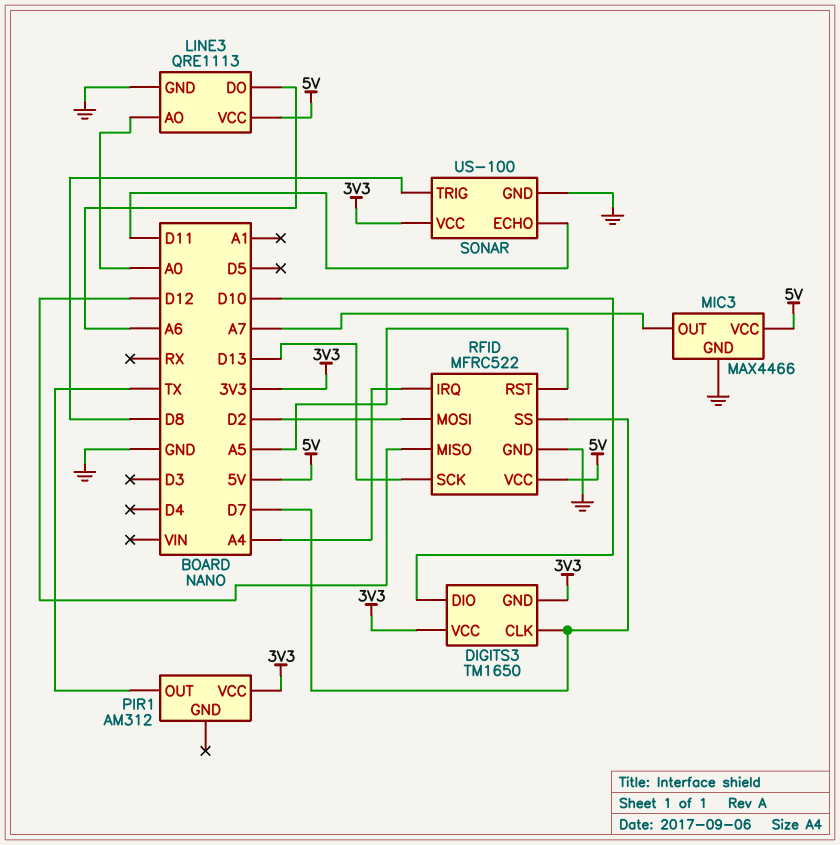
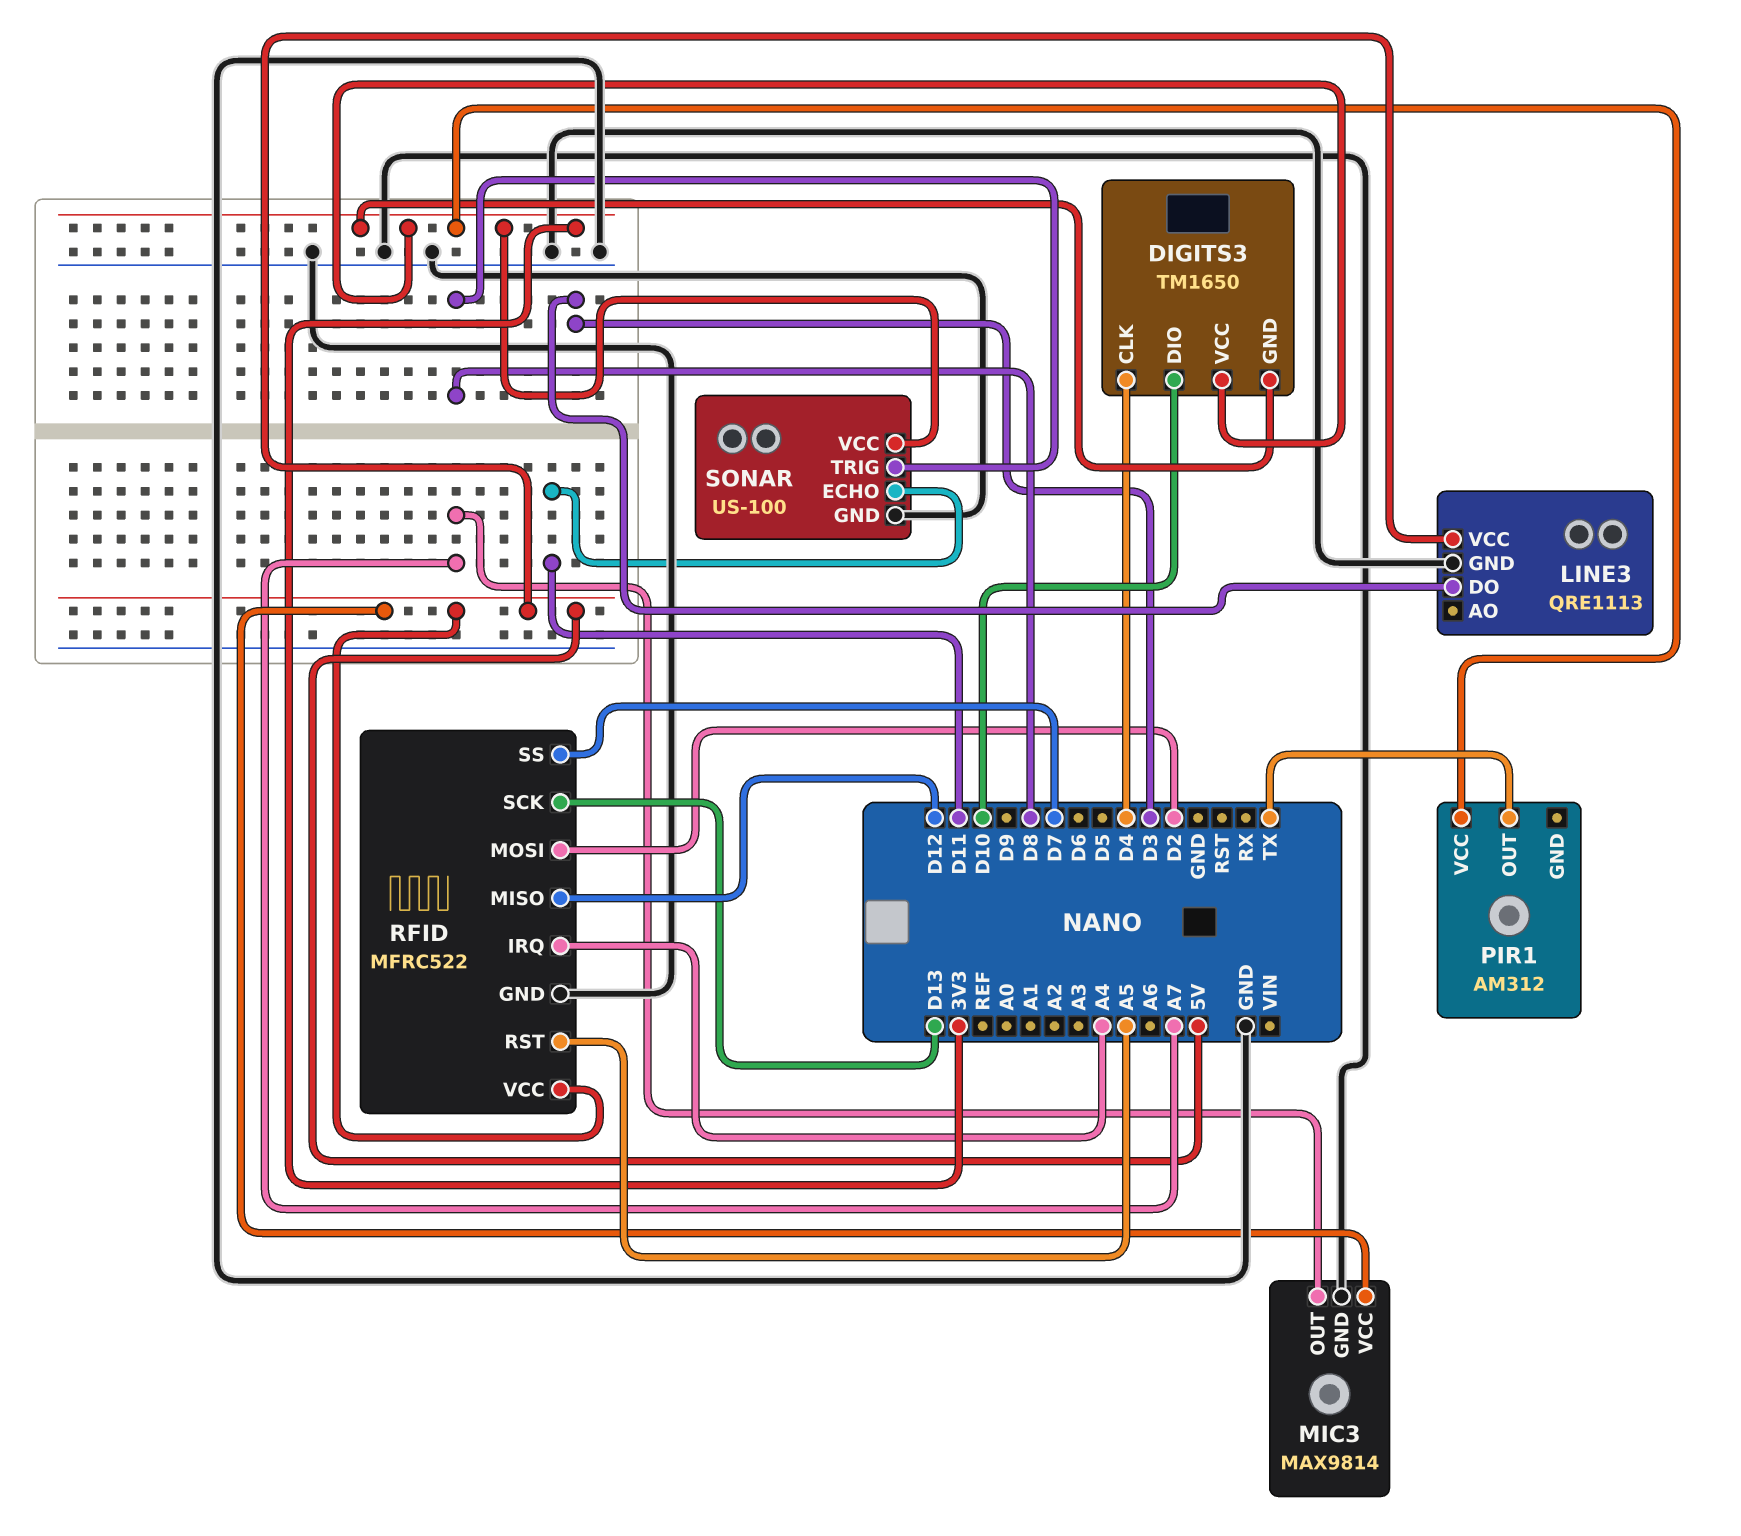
DIGITS3 pin CLK: D7 -> D4
LINE3 pin AO: A0 -> none
LINE3 pin DO: A6 -> D3
MIC3: MAX4466 -> MAX9814

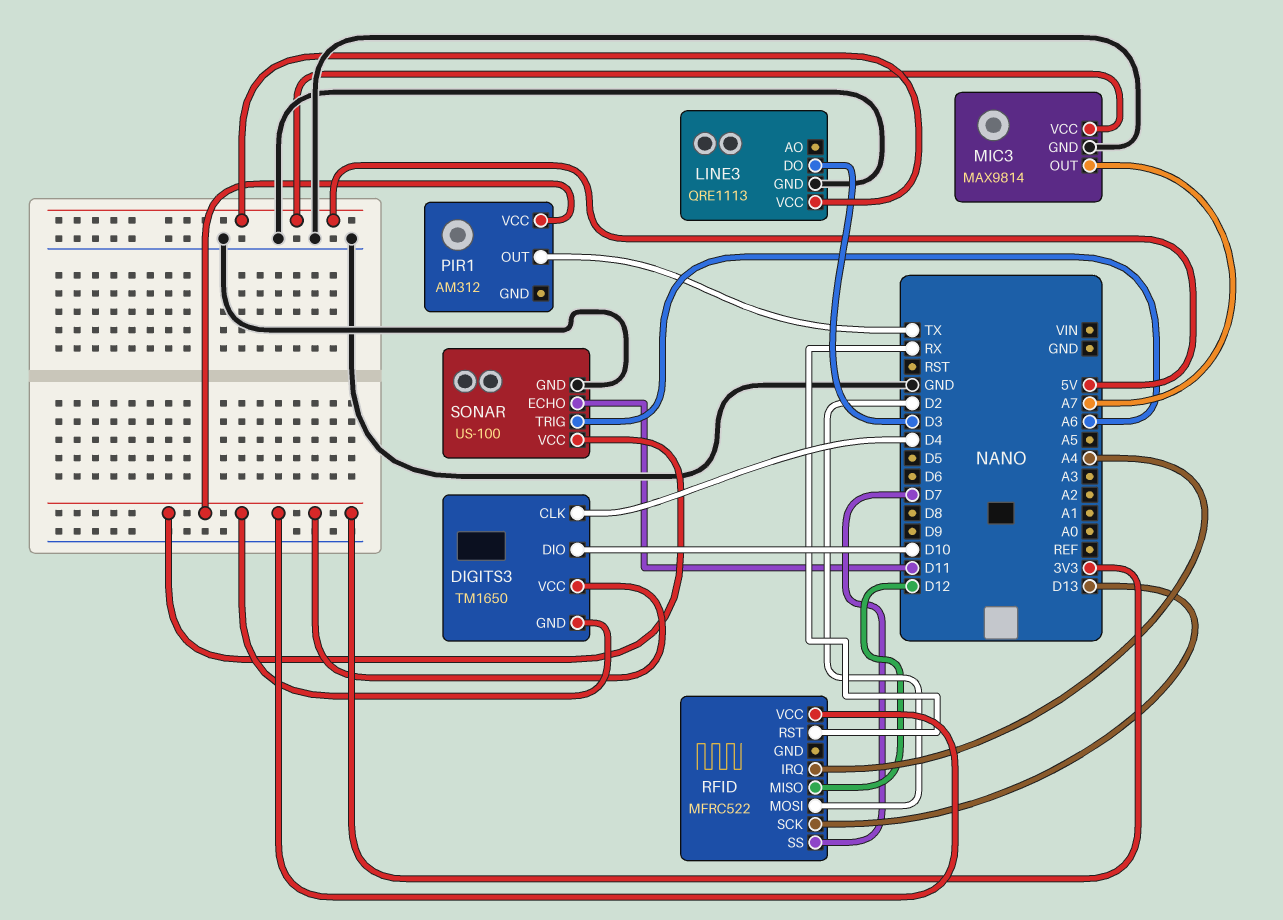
RFID pin GND: GND -> none
RFID pin RST: A5 -> RX
RFID pin VCC: 5V -> 3V3
SONAR pin TRIG: D8 -> A6

